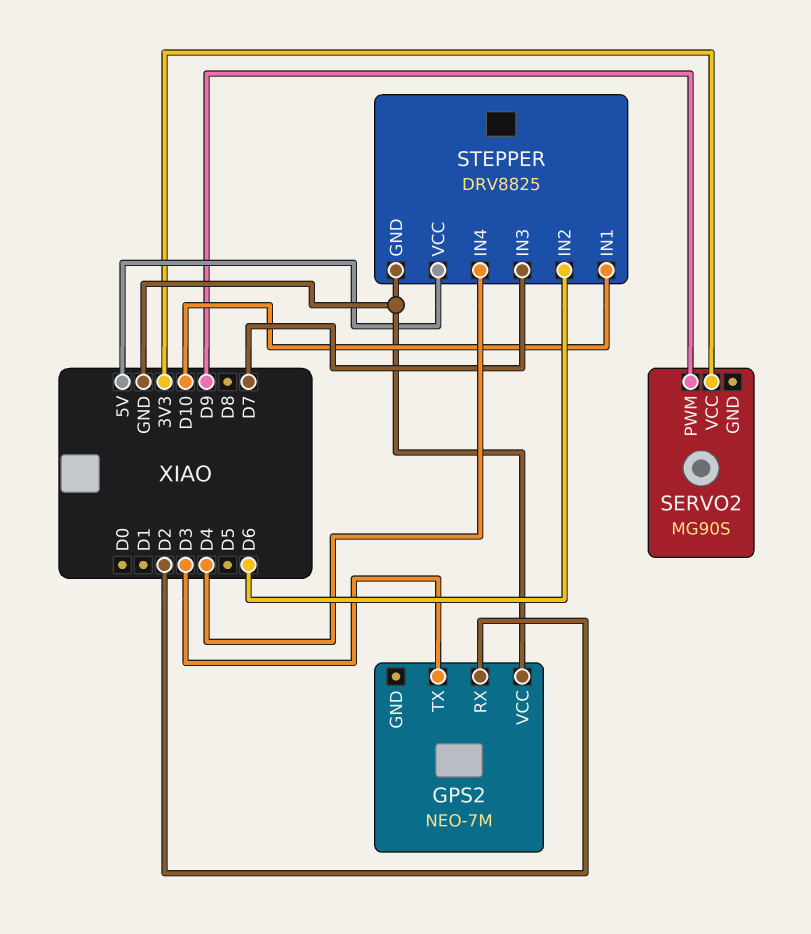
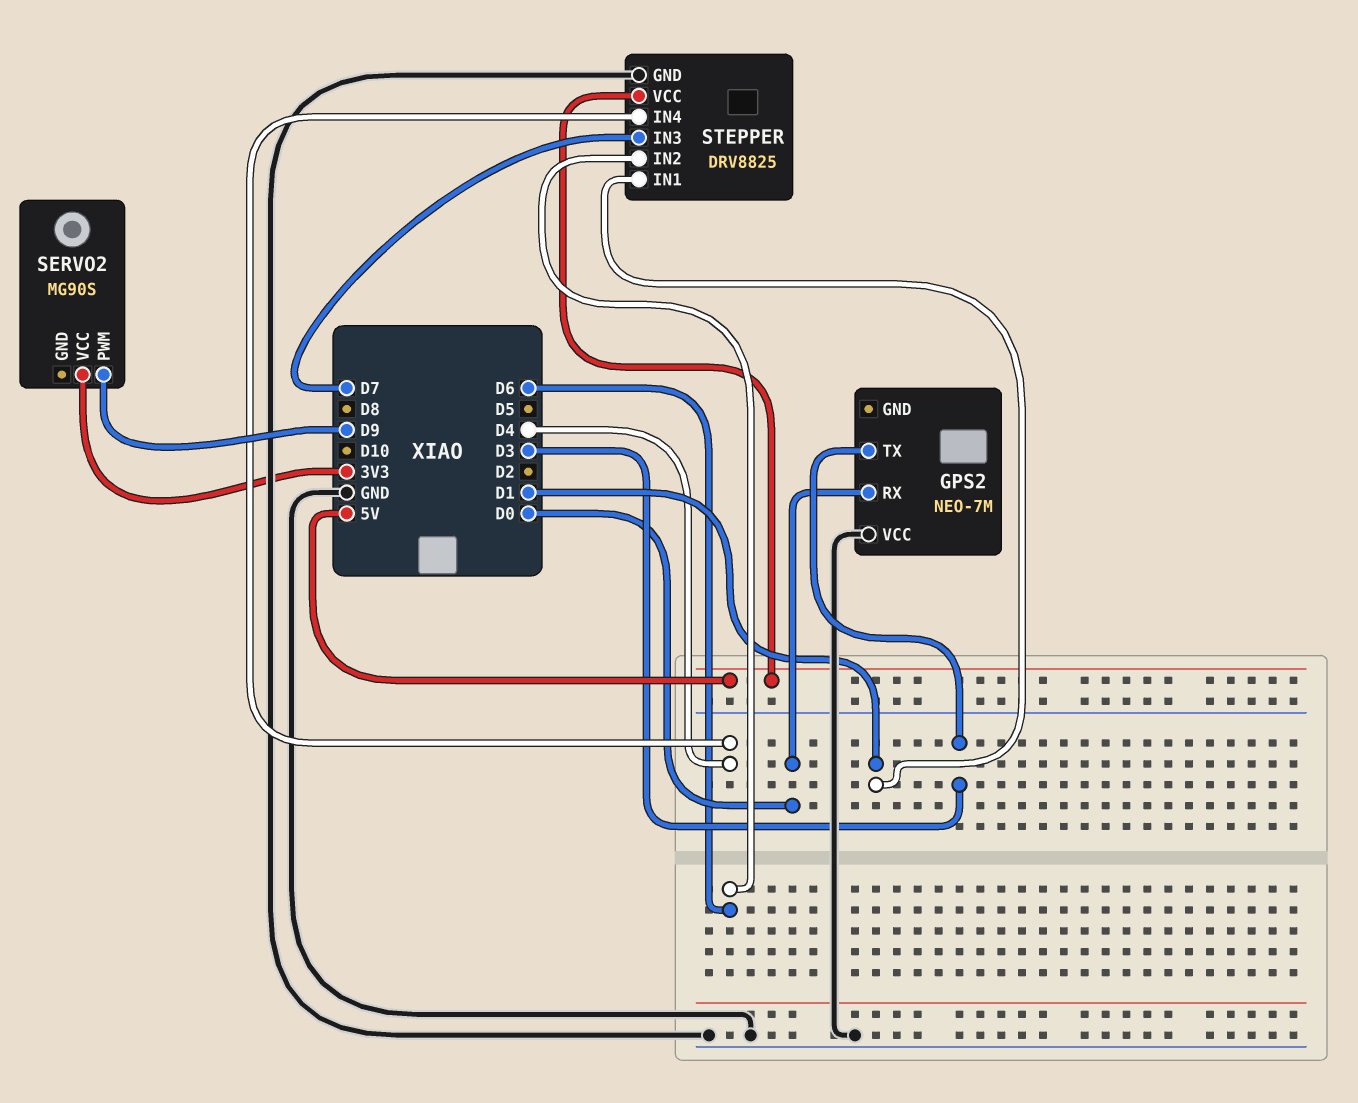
GPS2 pin RX: D2 -> D0
STEPPER pin IN1: D10 -> D1

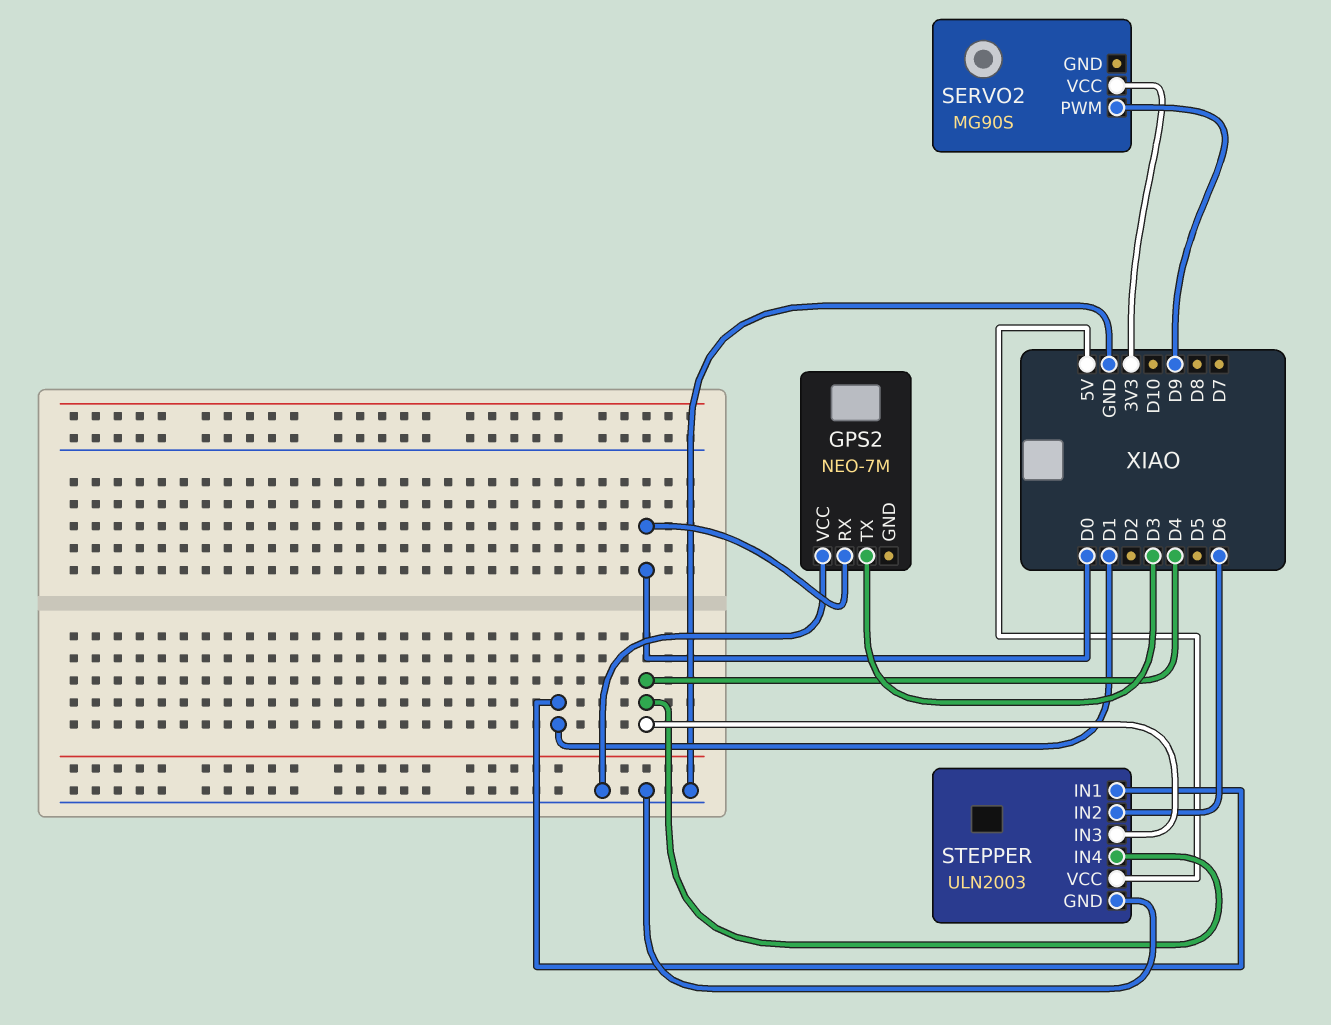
STEPPER: DRV8825 -> ULN2003
STEPPER pin IN3: D7 -> D4

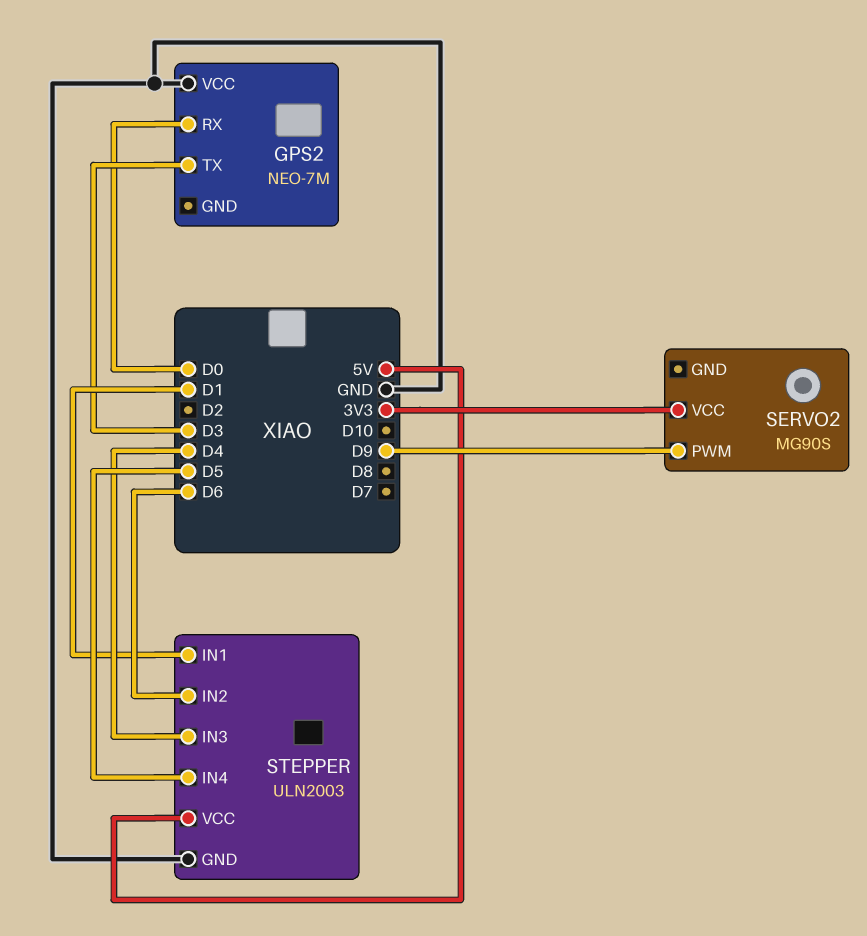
STEPPER pin IN4: D4 -> D5

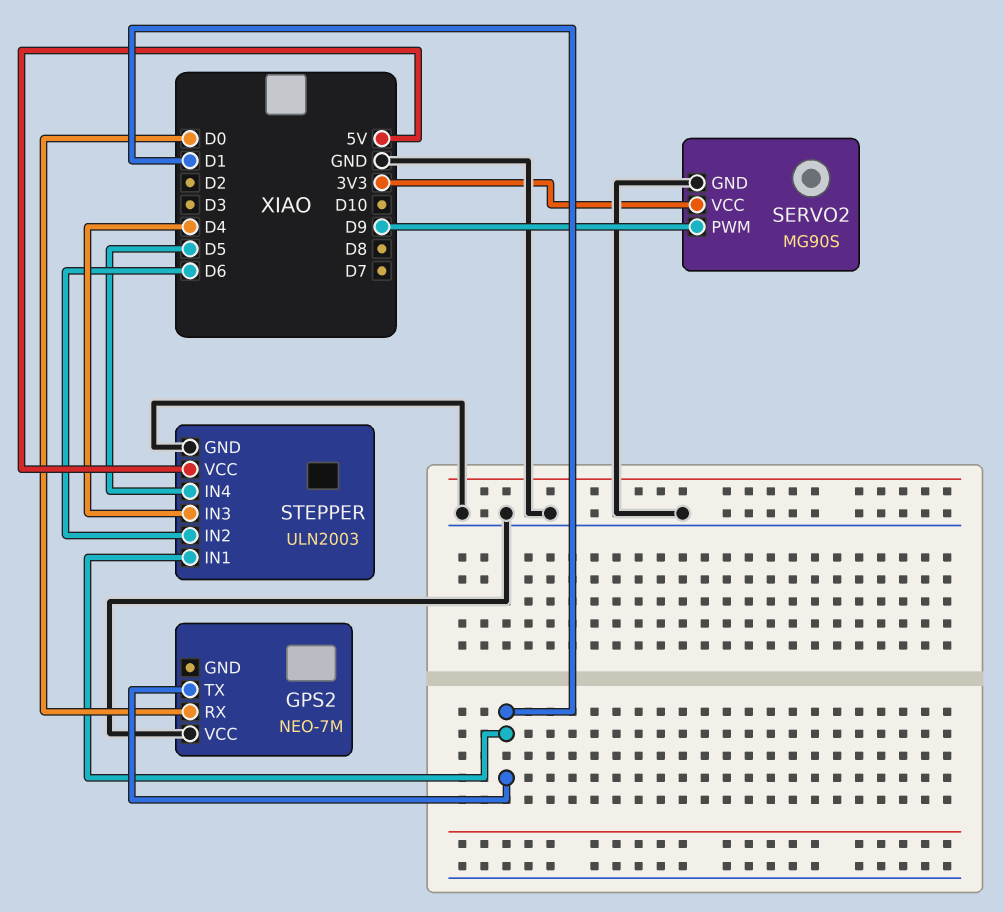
GPS2 pin TX: D3 -> D1
SERVO2 pin GND: none -> GND

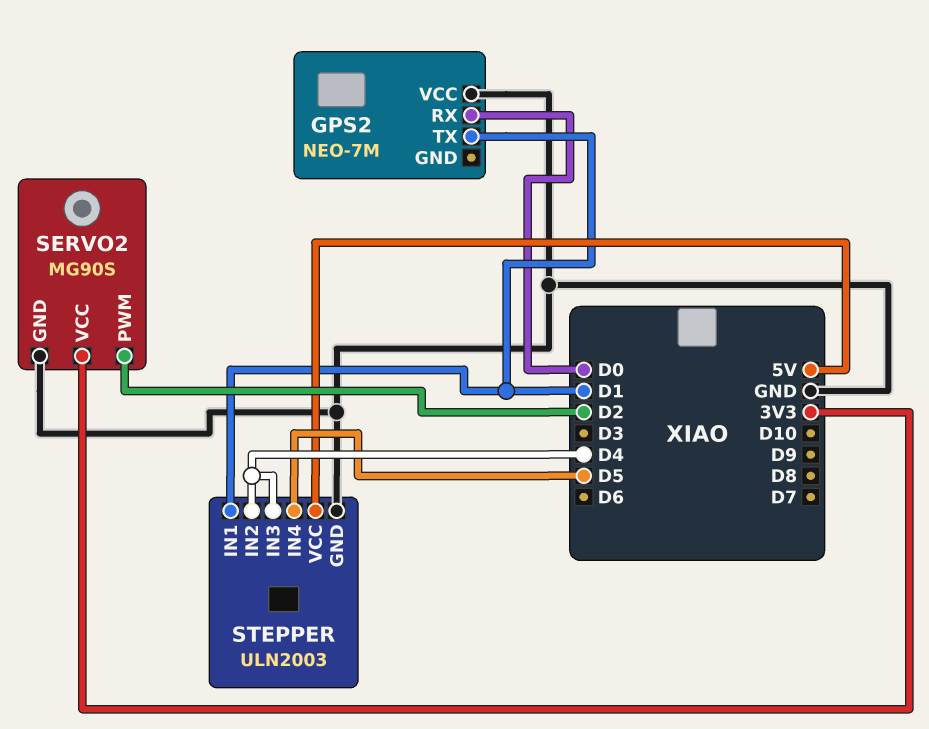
SERVO2 pin PWM: D9 -> D2
STEPPER pin IN2: D6 -> D4

